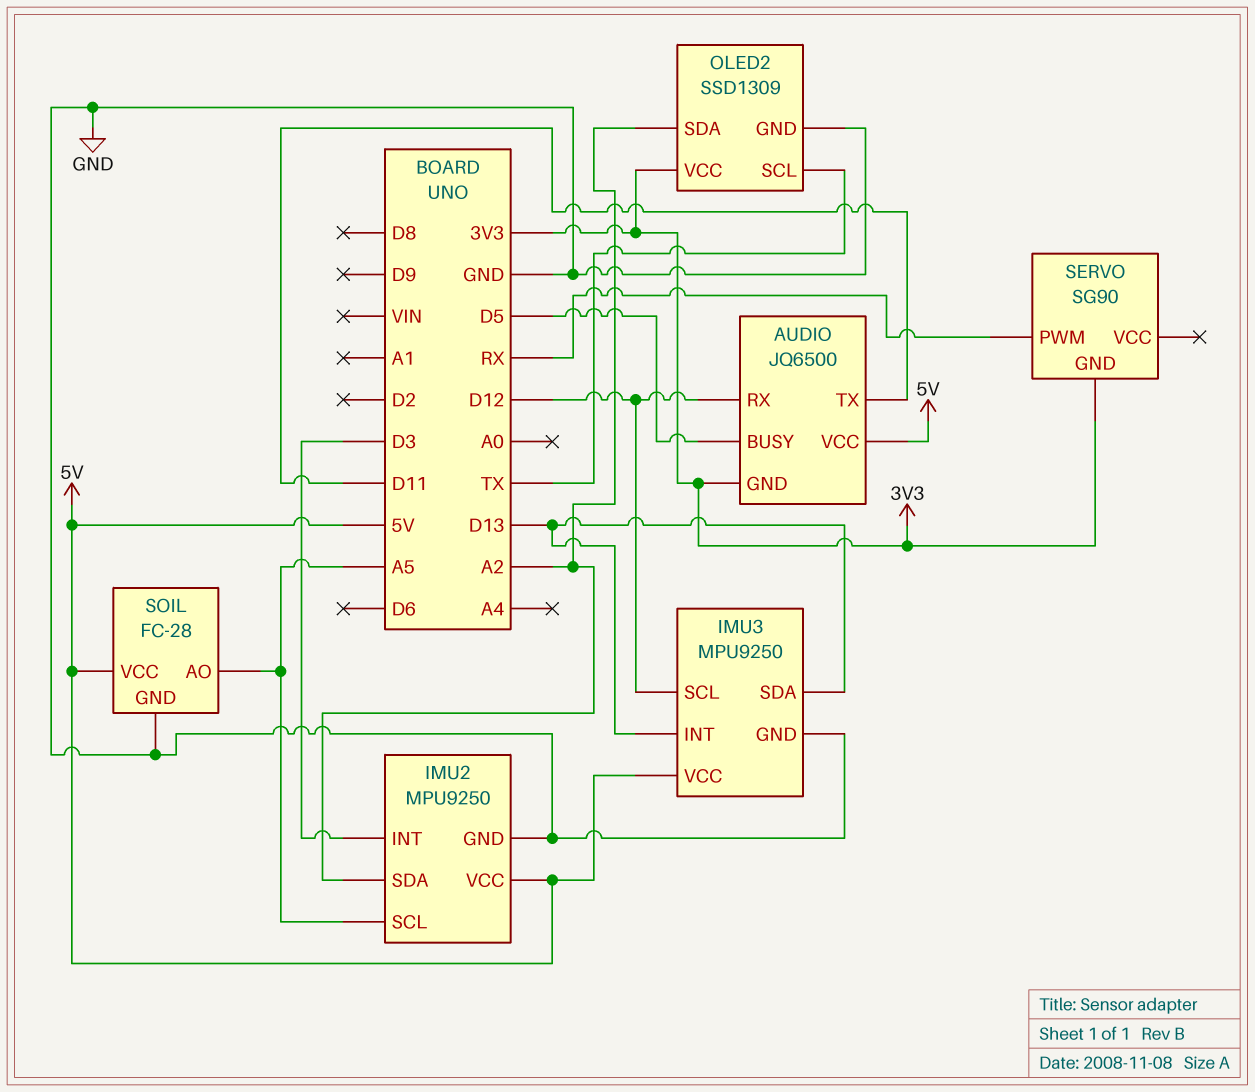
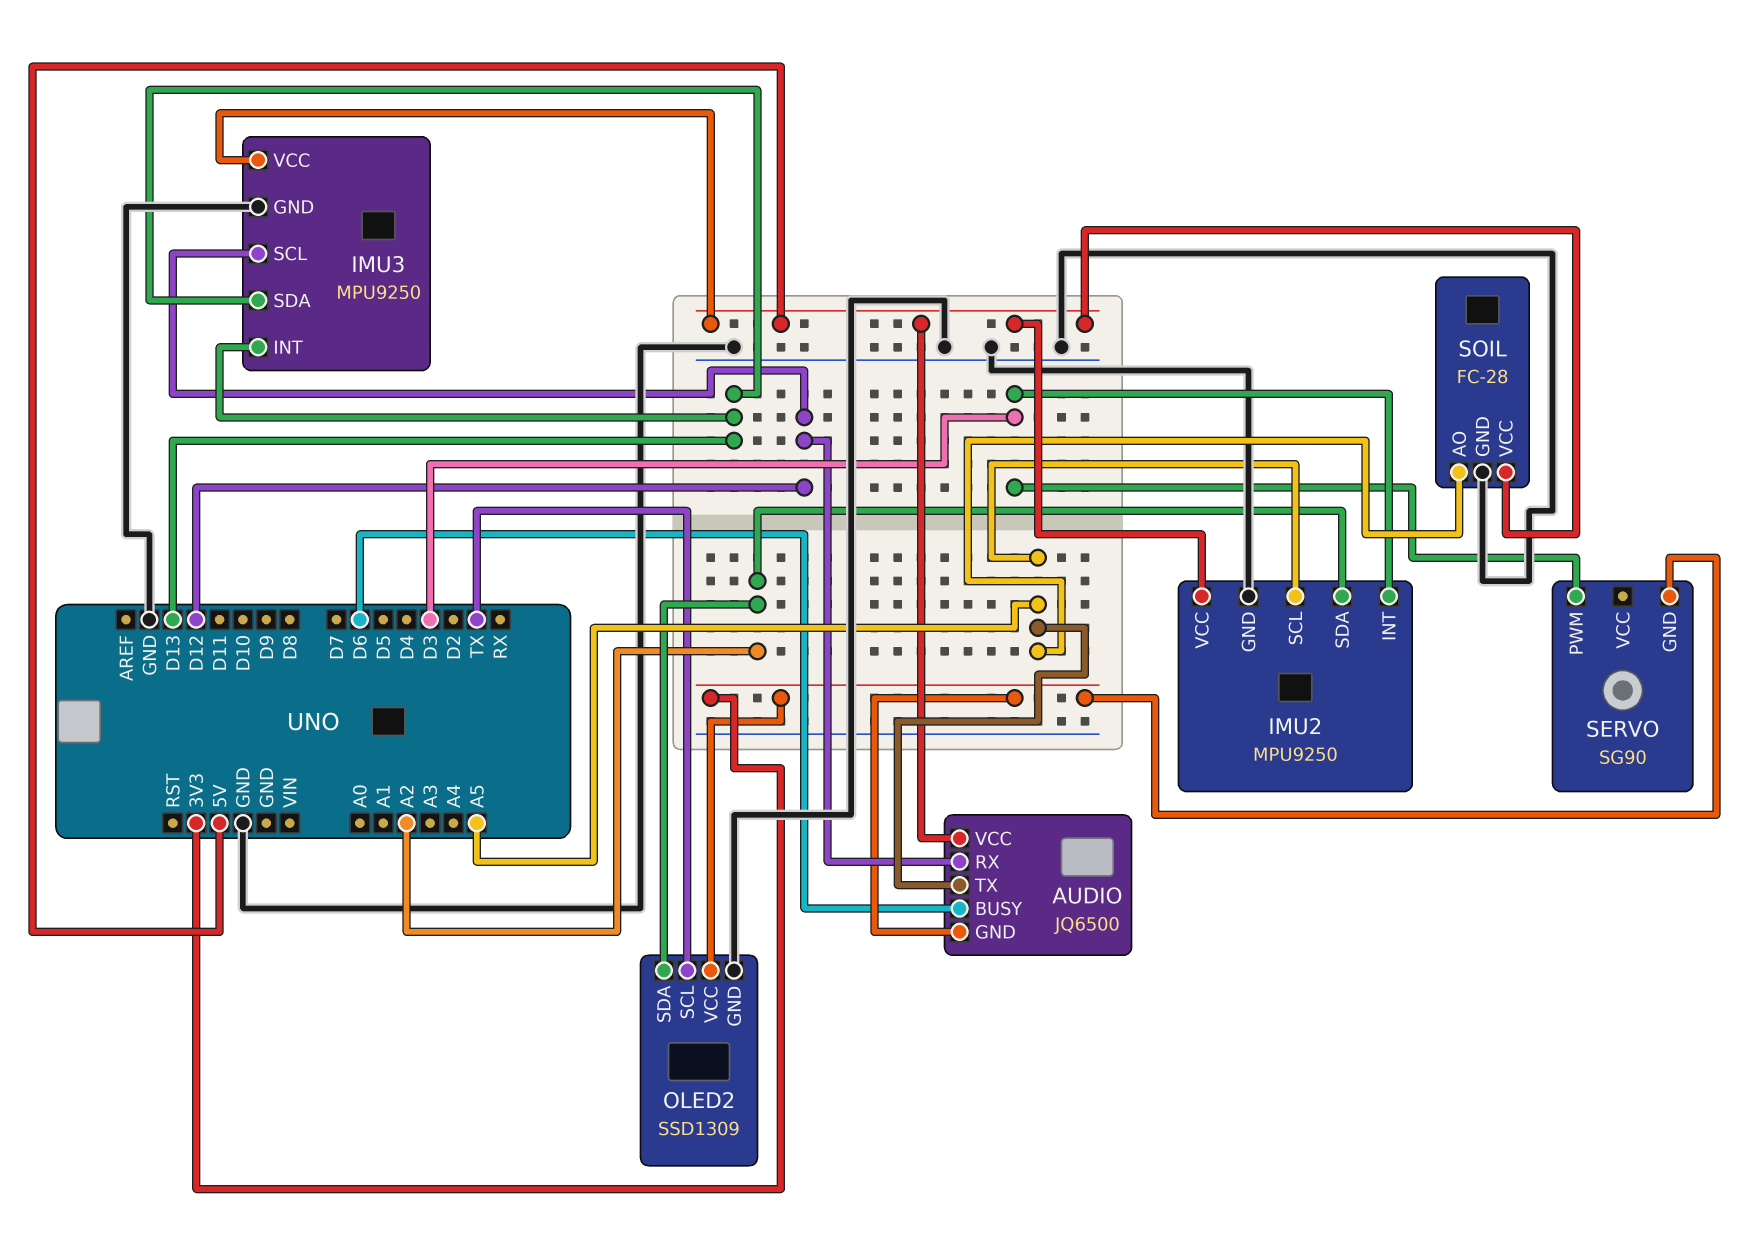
AUDIO pin BUSY: D5 -> D6
AUDIO pin TX: D11 -> A5
SERVO pin PWM: RX -> D3

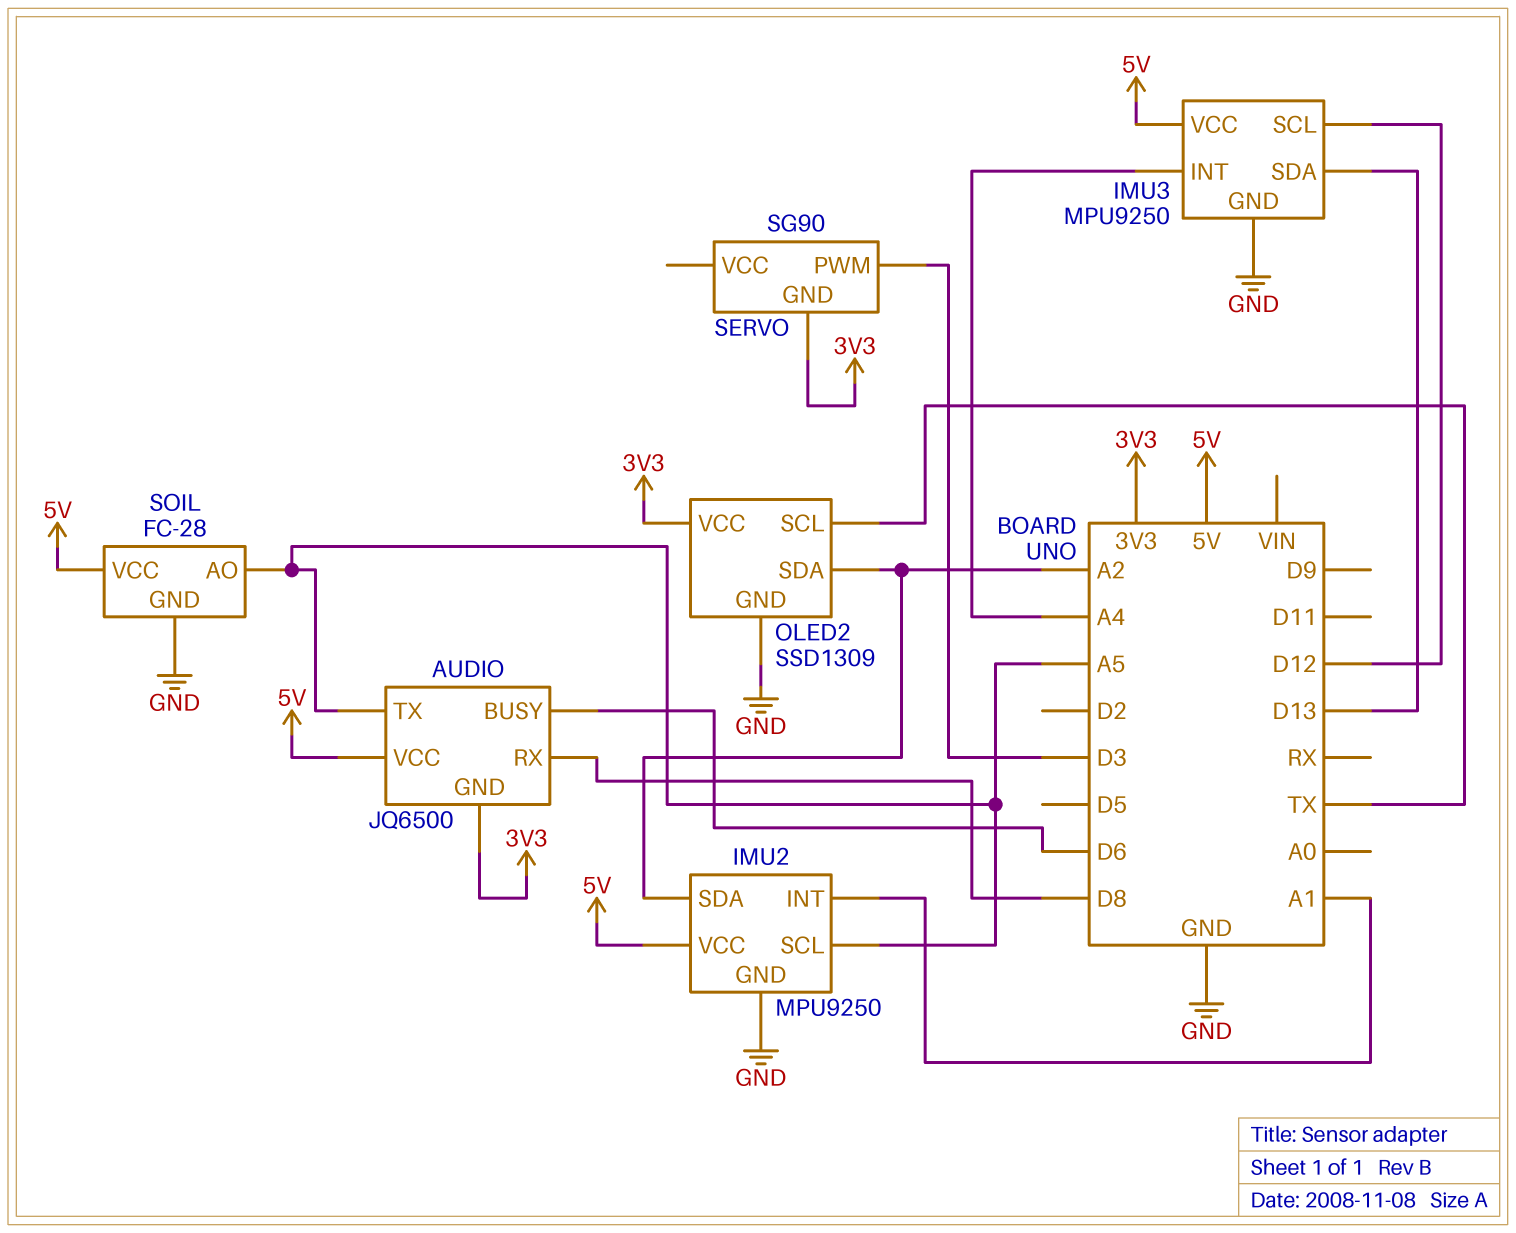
AUDIO pin RX: D12 -> D8
IMU2 pin INT: D3 -> A1
IMU3 pin INT: D13 -> A4

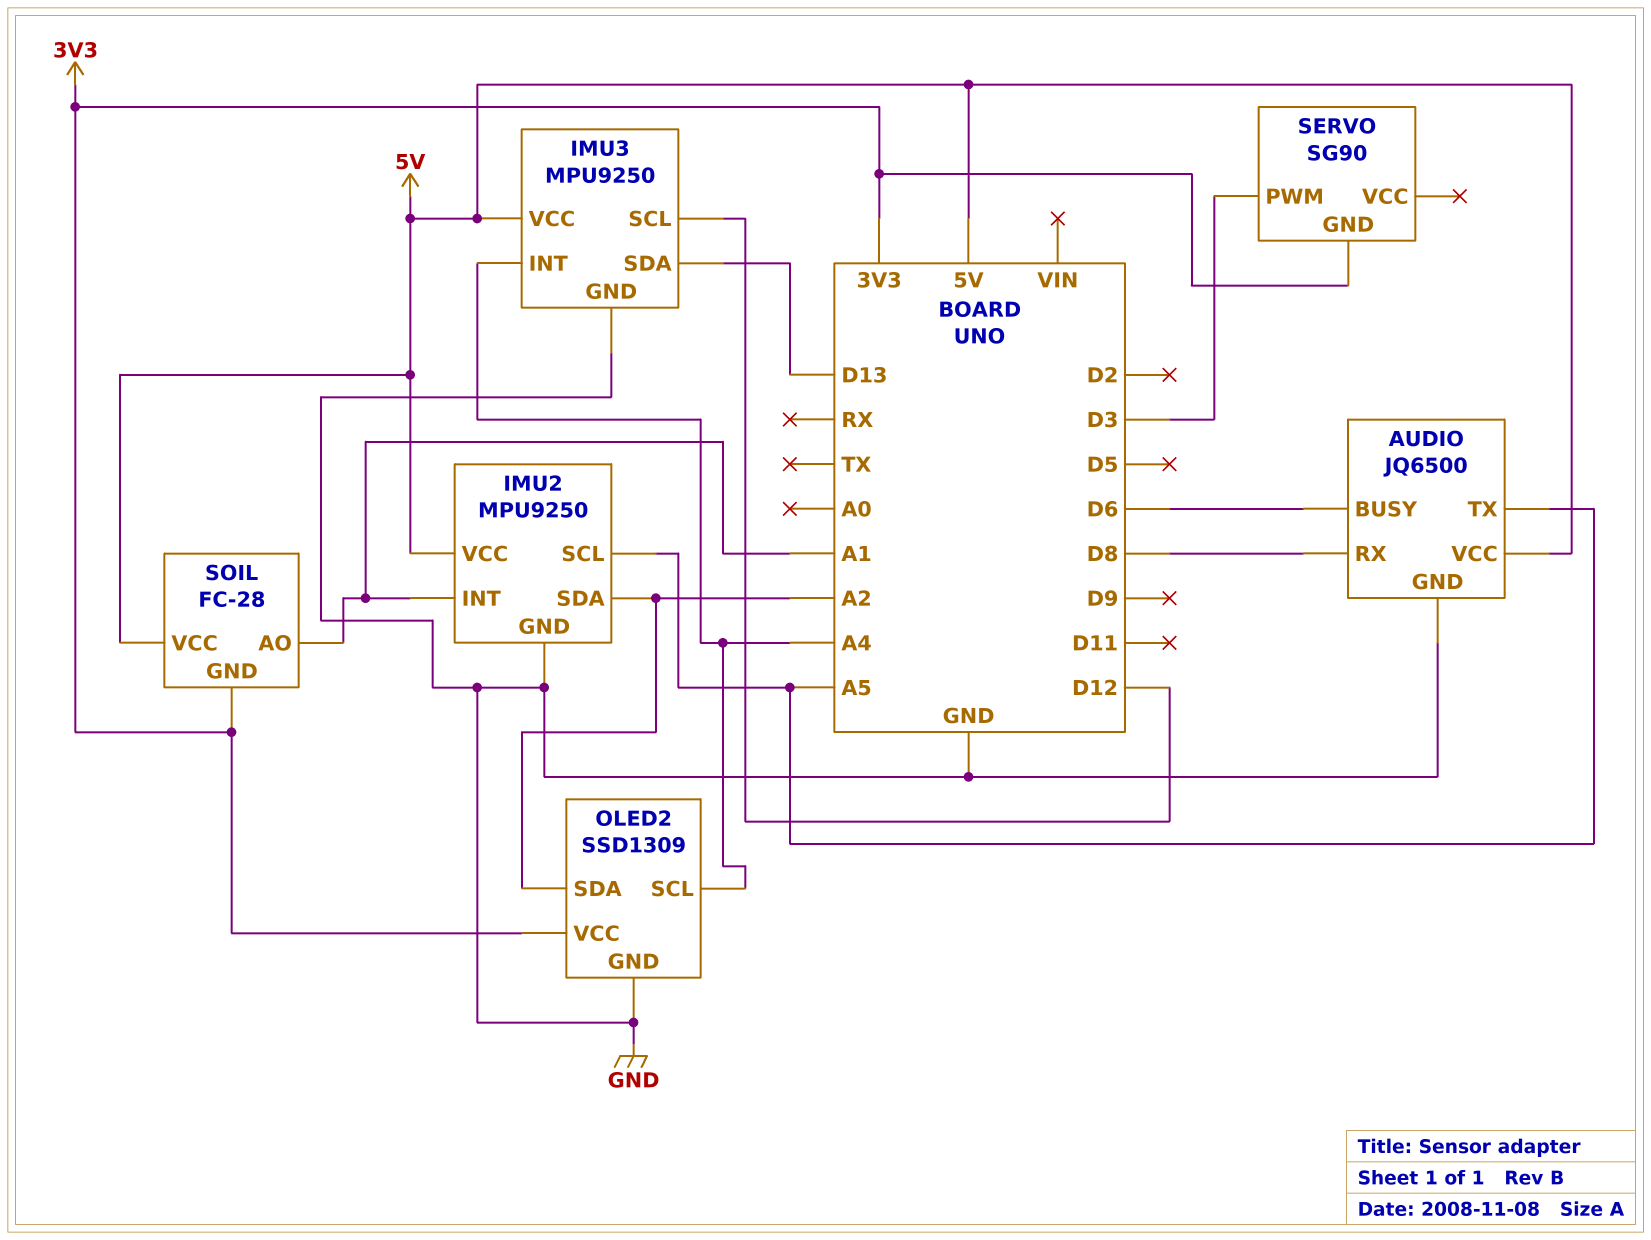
AUDIO pin GND: 3V3 -> GND
OLED2 pin SCL: TX -> A4
SOIL pin AO: A5 -> A1
SOIL pin GND: GND -> 3V3

